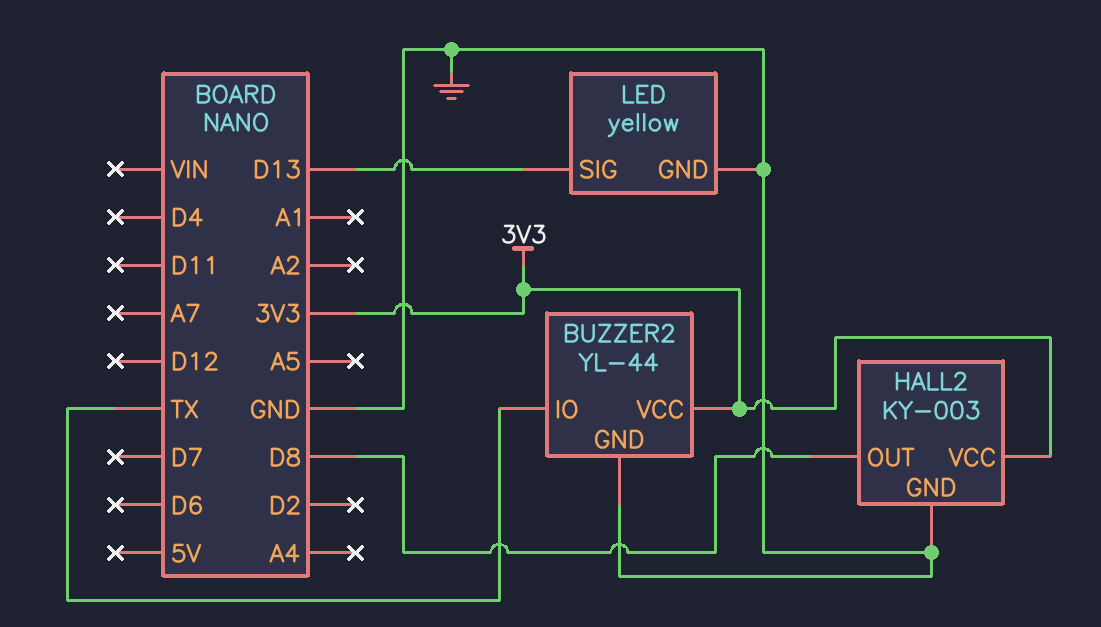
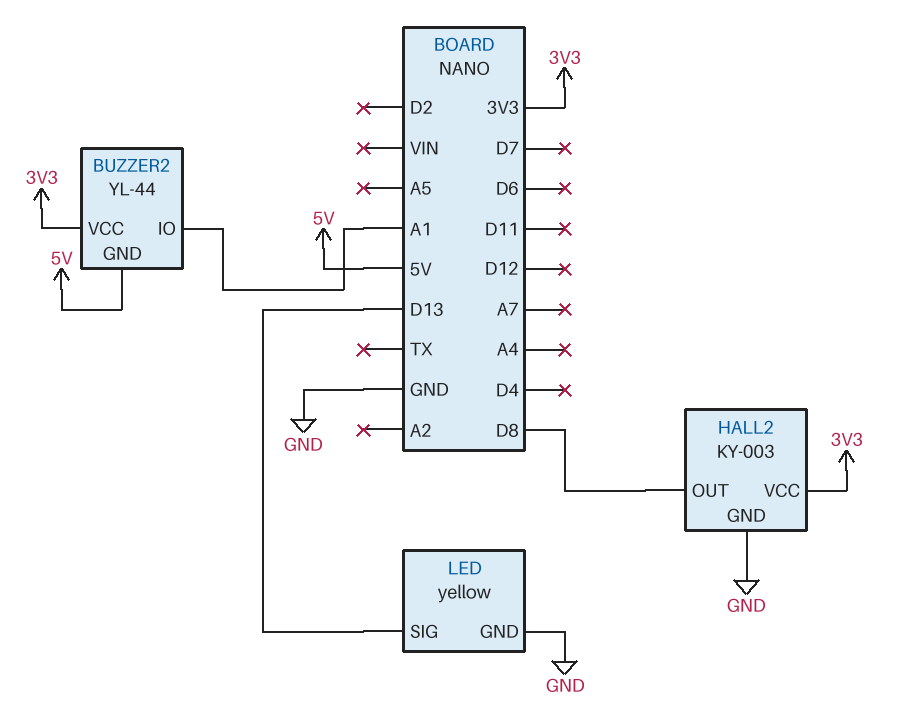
BUZZER2 pin GND: GND -> 5V
BUZZER2 pin IO: TX -> A1

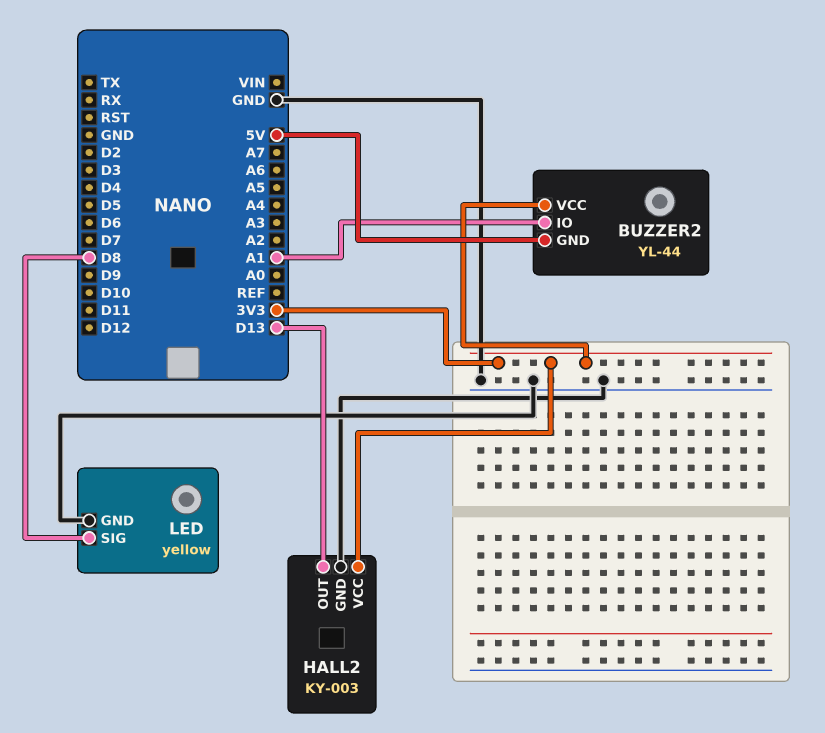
HALL2 pin OUT: D8 -> D13
LED pin SIG: D13 -> D8

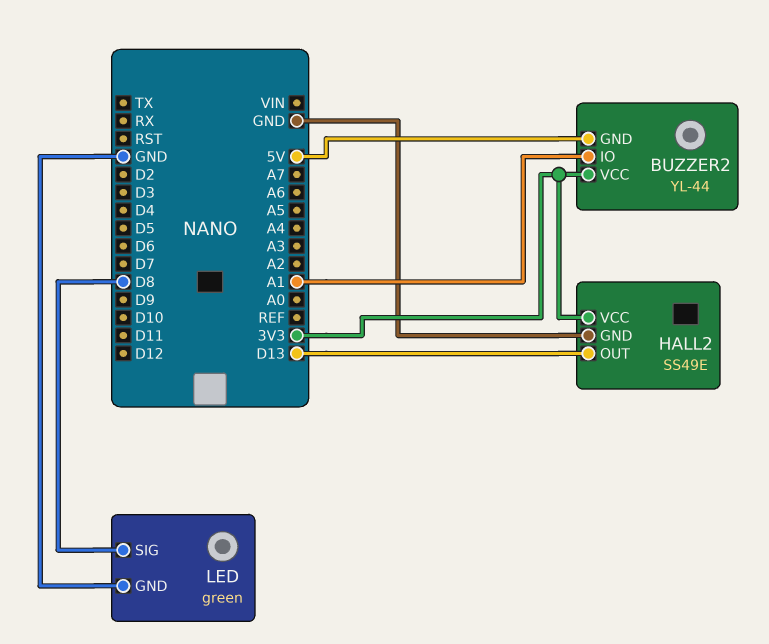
HALL2: KY-003 -> SS49E
LED: yellow -> green

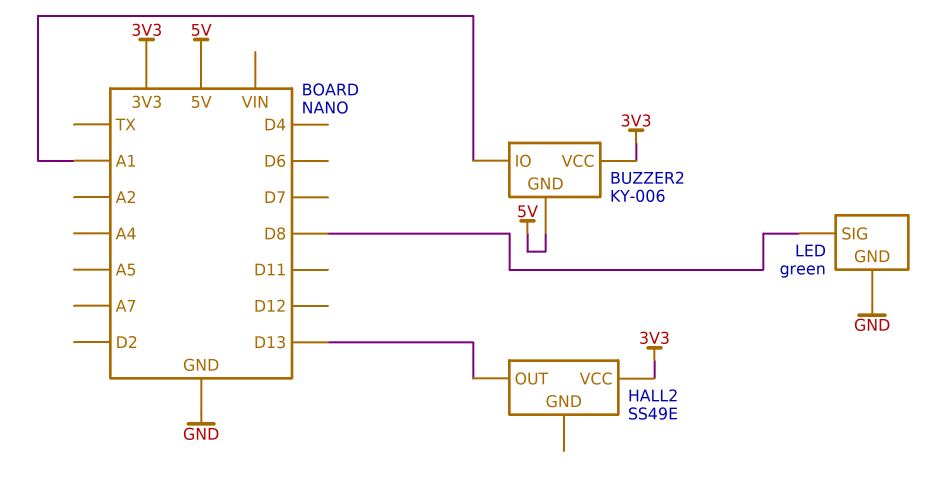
BUZZER2: YL-44 -> KY-006
HALL2 pin GND: GND -> none

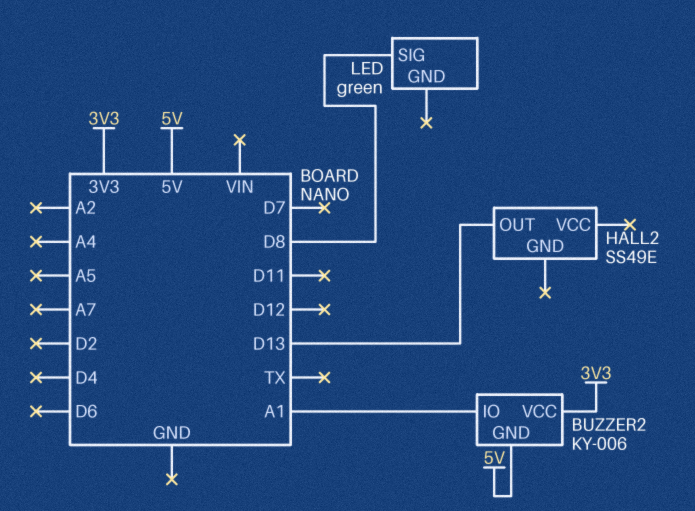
HALL2 pin VCC: 3V3 -> none
LED pin GND: GND -> none

